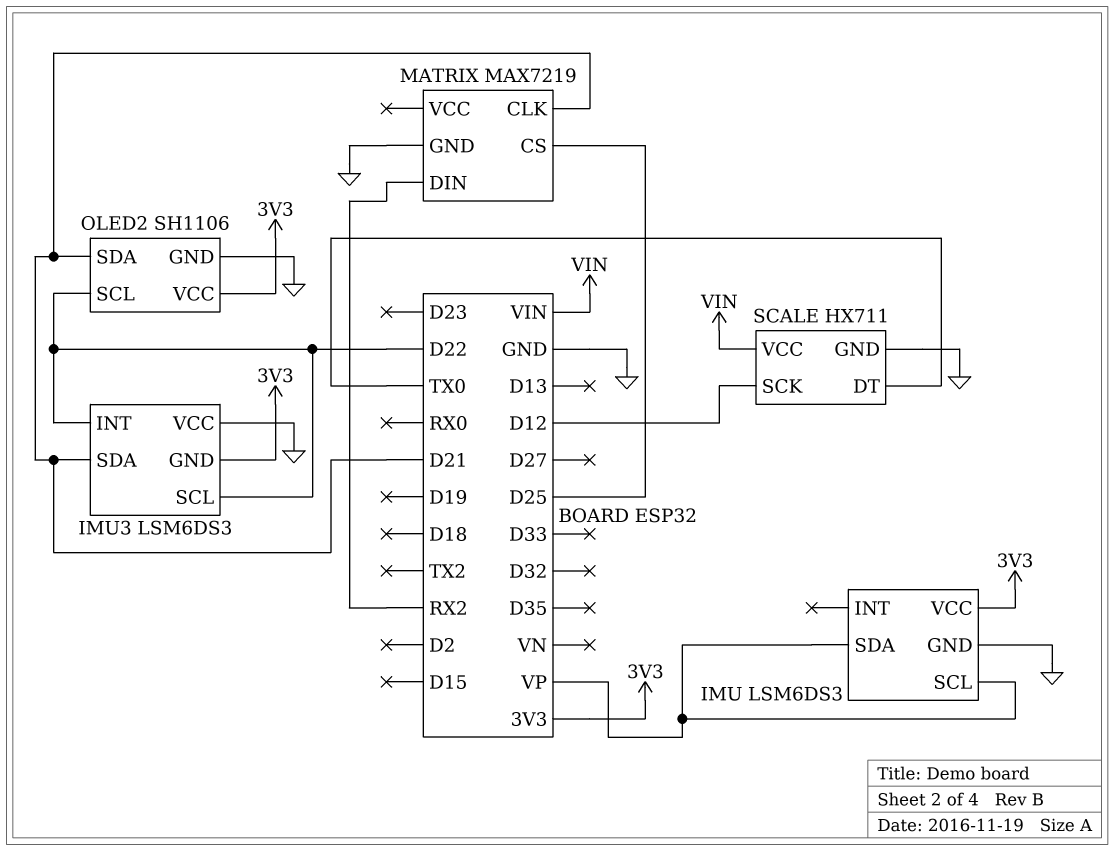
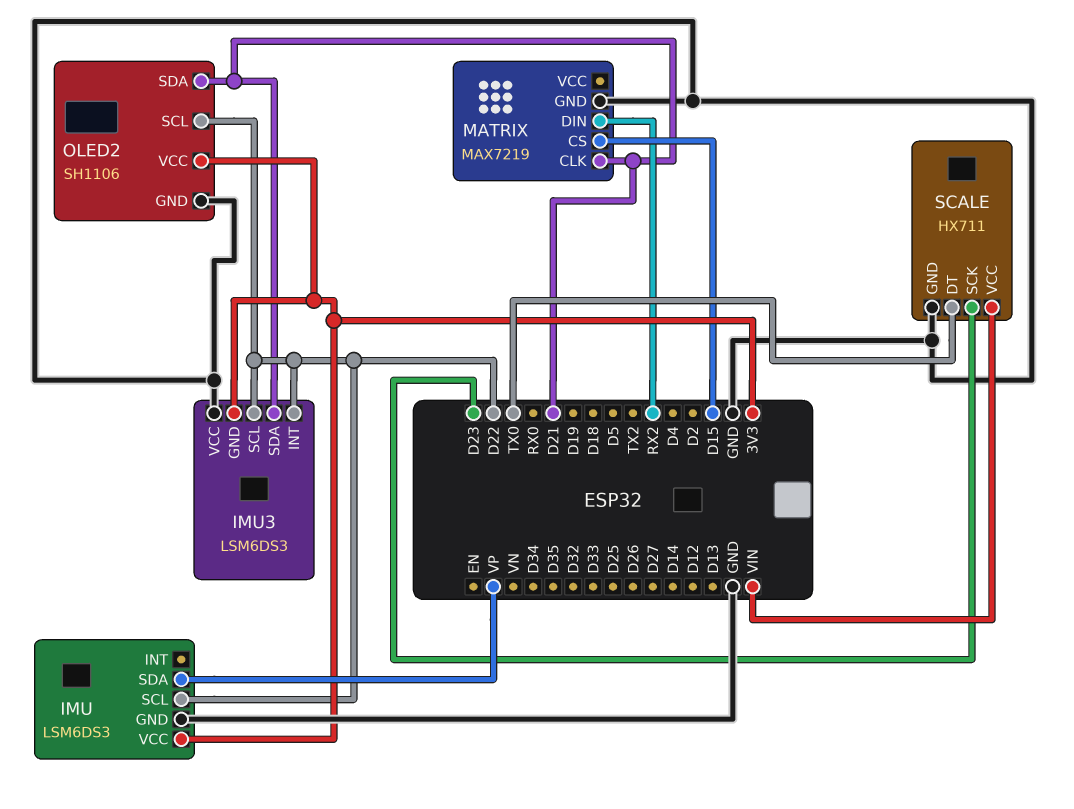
IMU pin SCL: VP -> D22
MATRIX pin CS: D25 -> D15
SCALE pin SCK: D12 -> D23

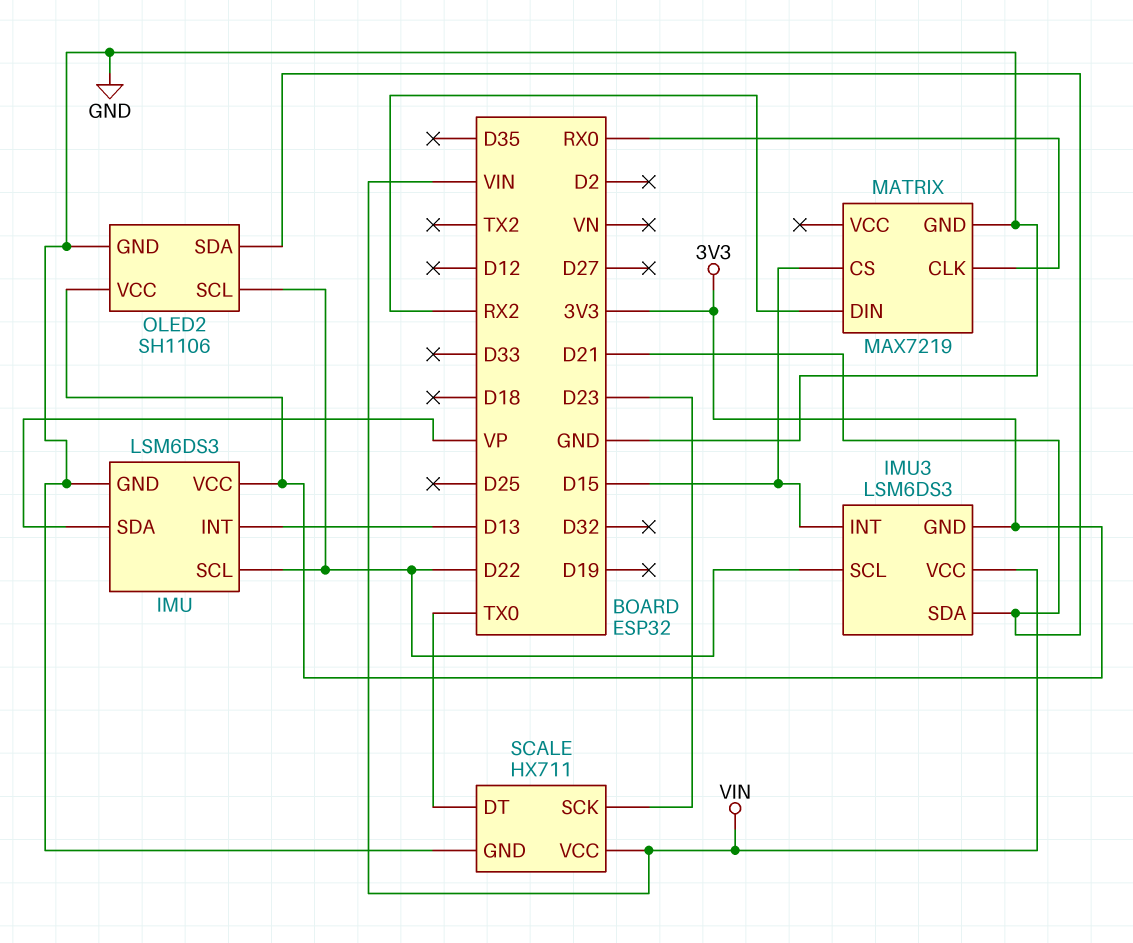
IMU pin INT: none -> D13
IMU3 pin INT: D22 -> D15
IMU3 pin VCC: GND -> VIN
MATRIX pin CLK: D21 -> RX0

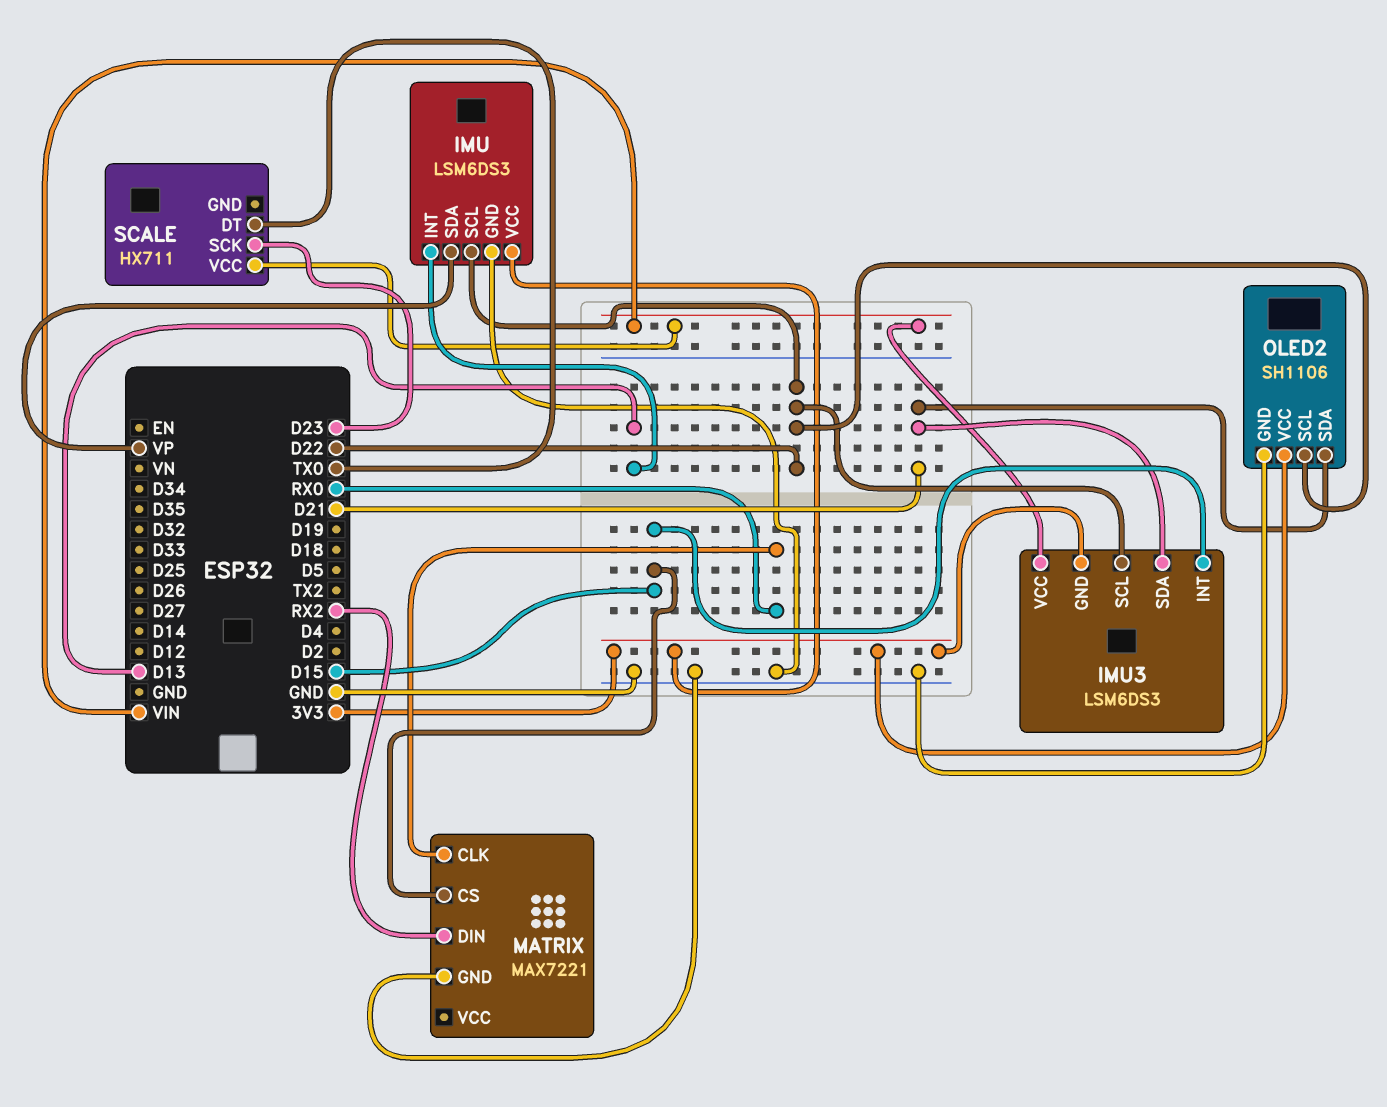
MATRIX: MAX7219 -> MAX7221
SCALE pin GND: GND -> none

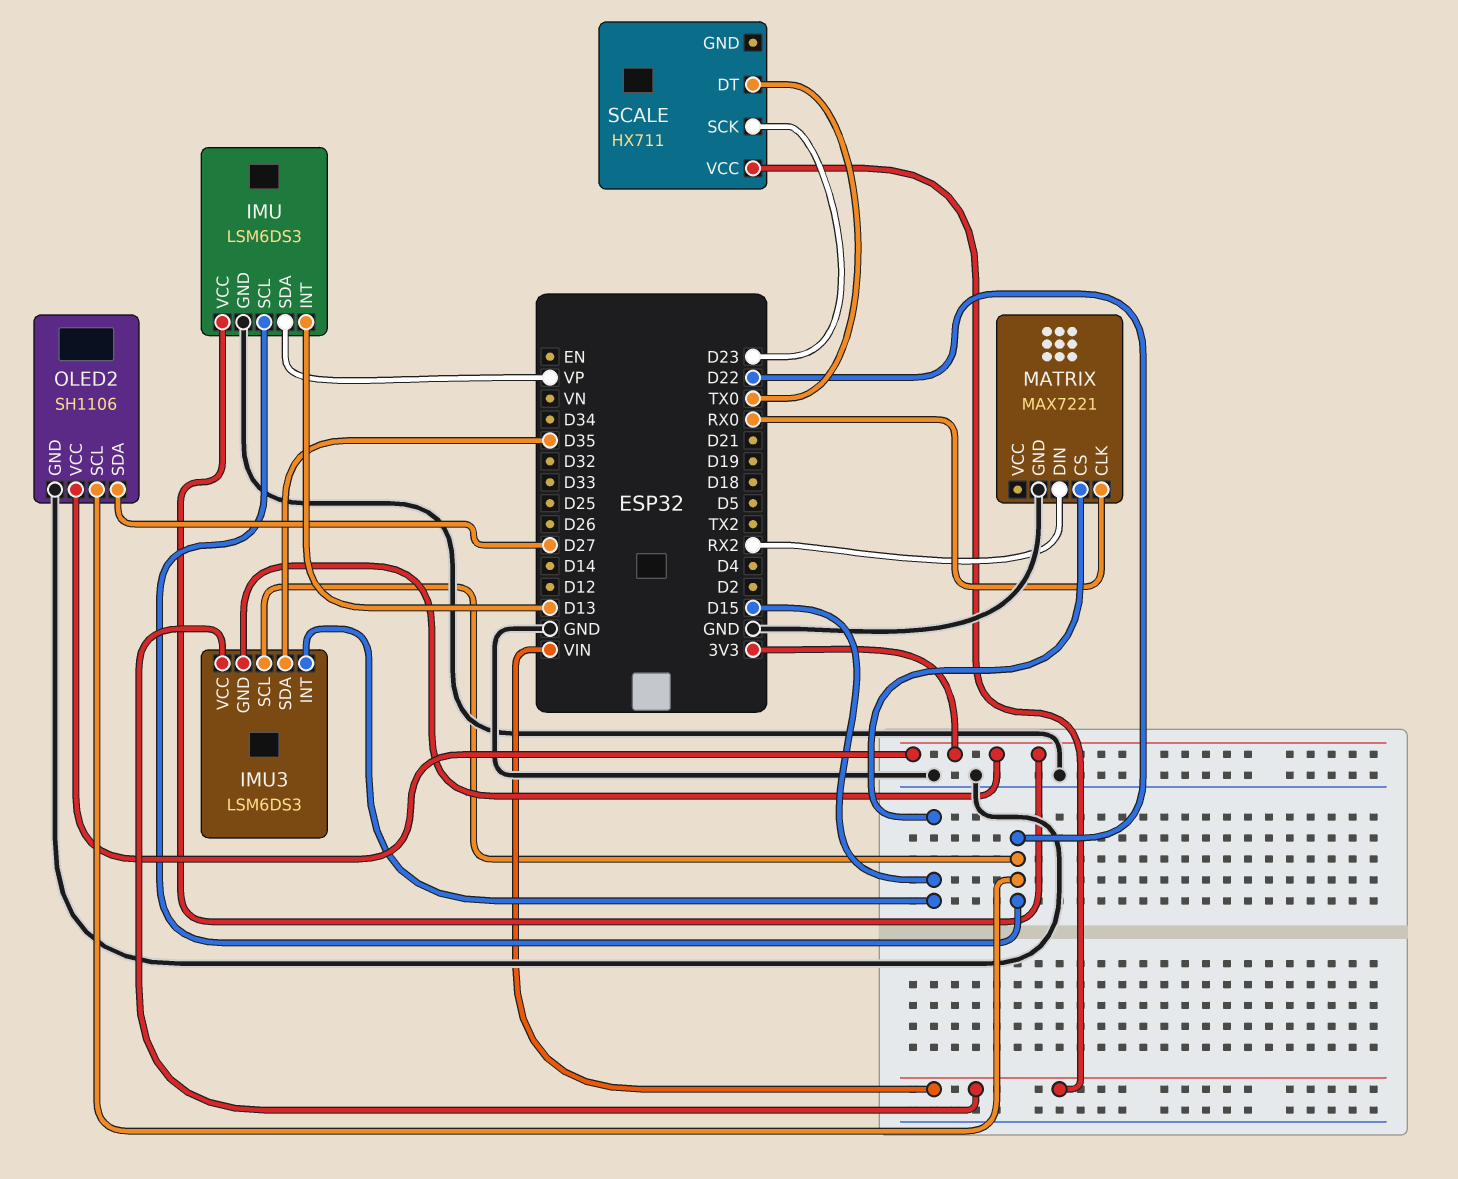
IMU3 pin SDA: D21 -> D35
OLED2 pin SDA: D21 -> D27

